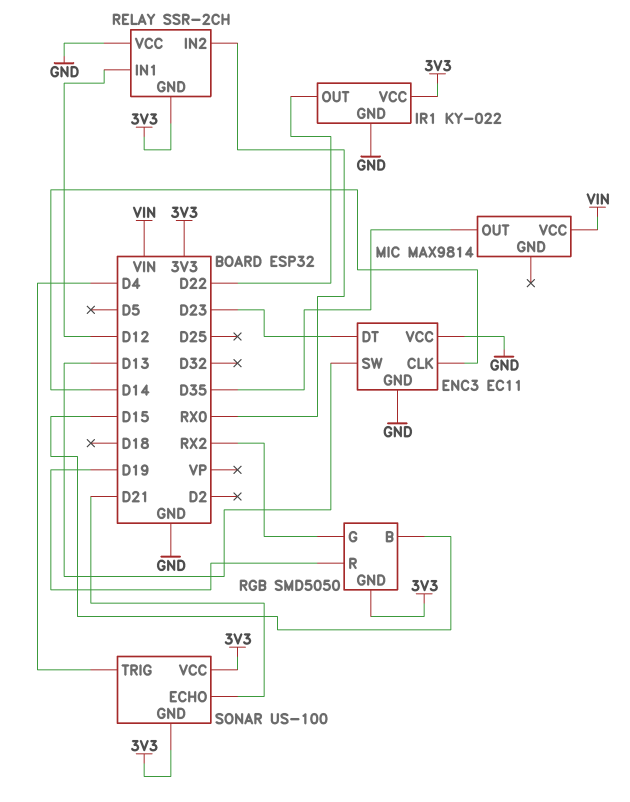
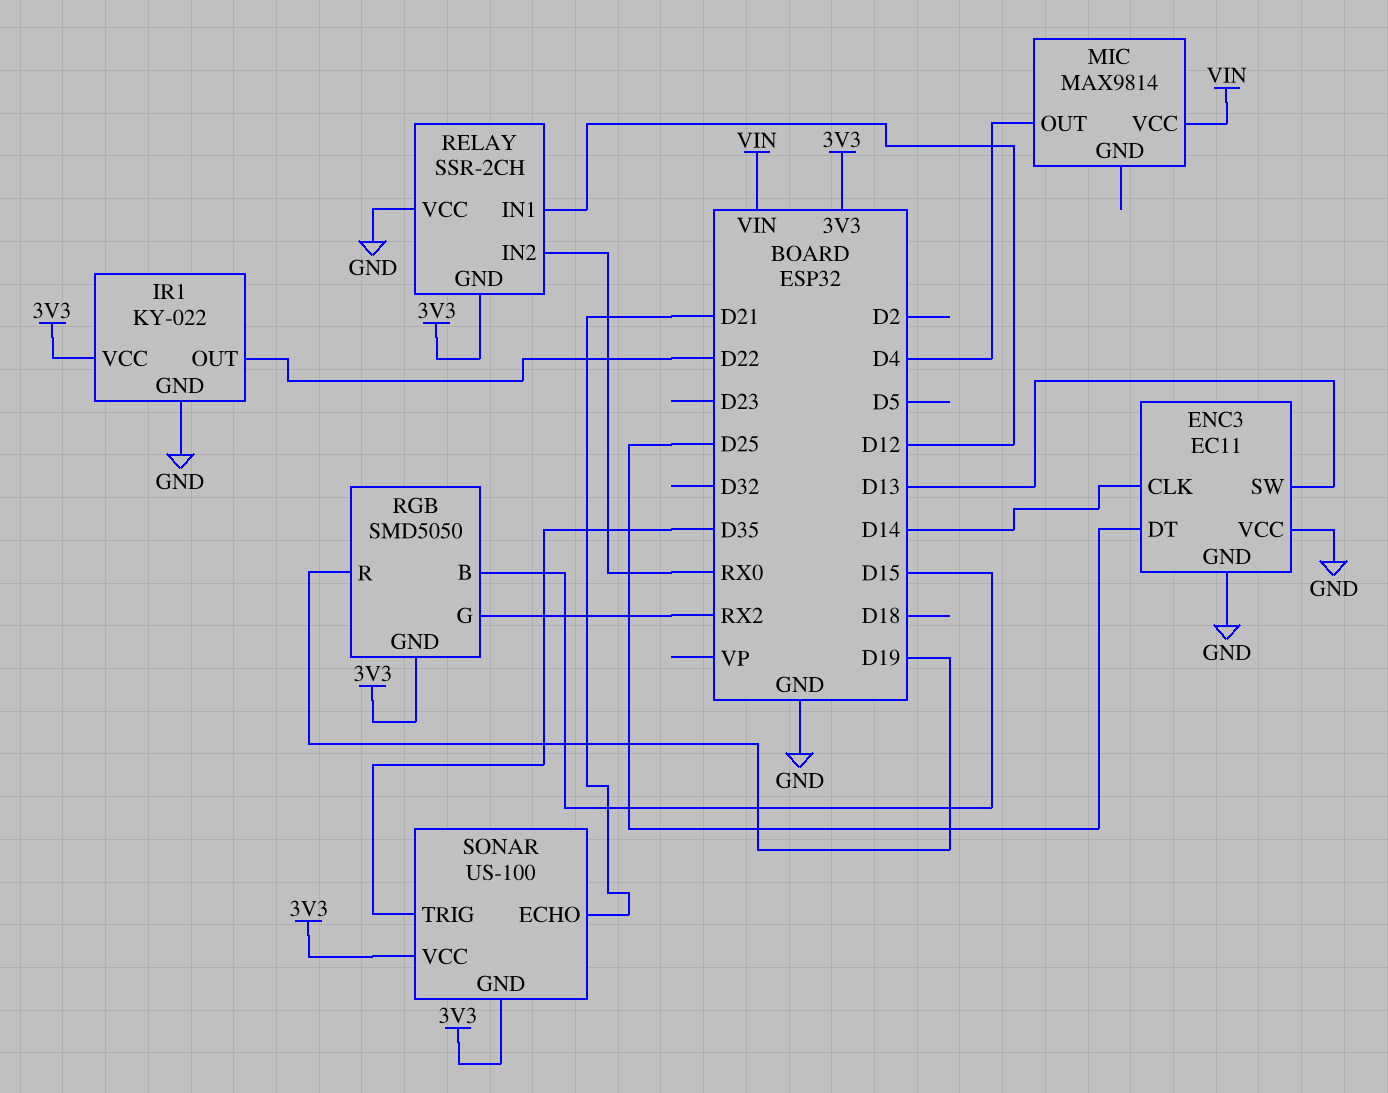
ENC3 pin DT: D23 -> D25
MIC pin OUT: D35 -> D4
SONAR pin TRIG: D4 -> D35

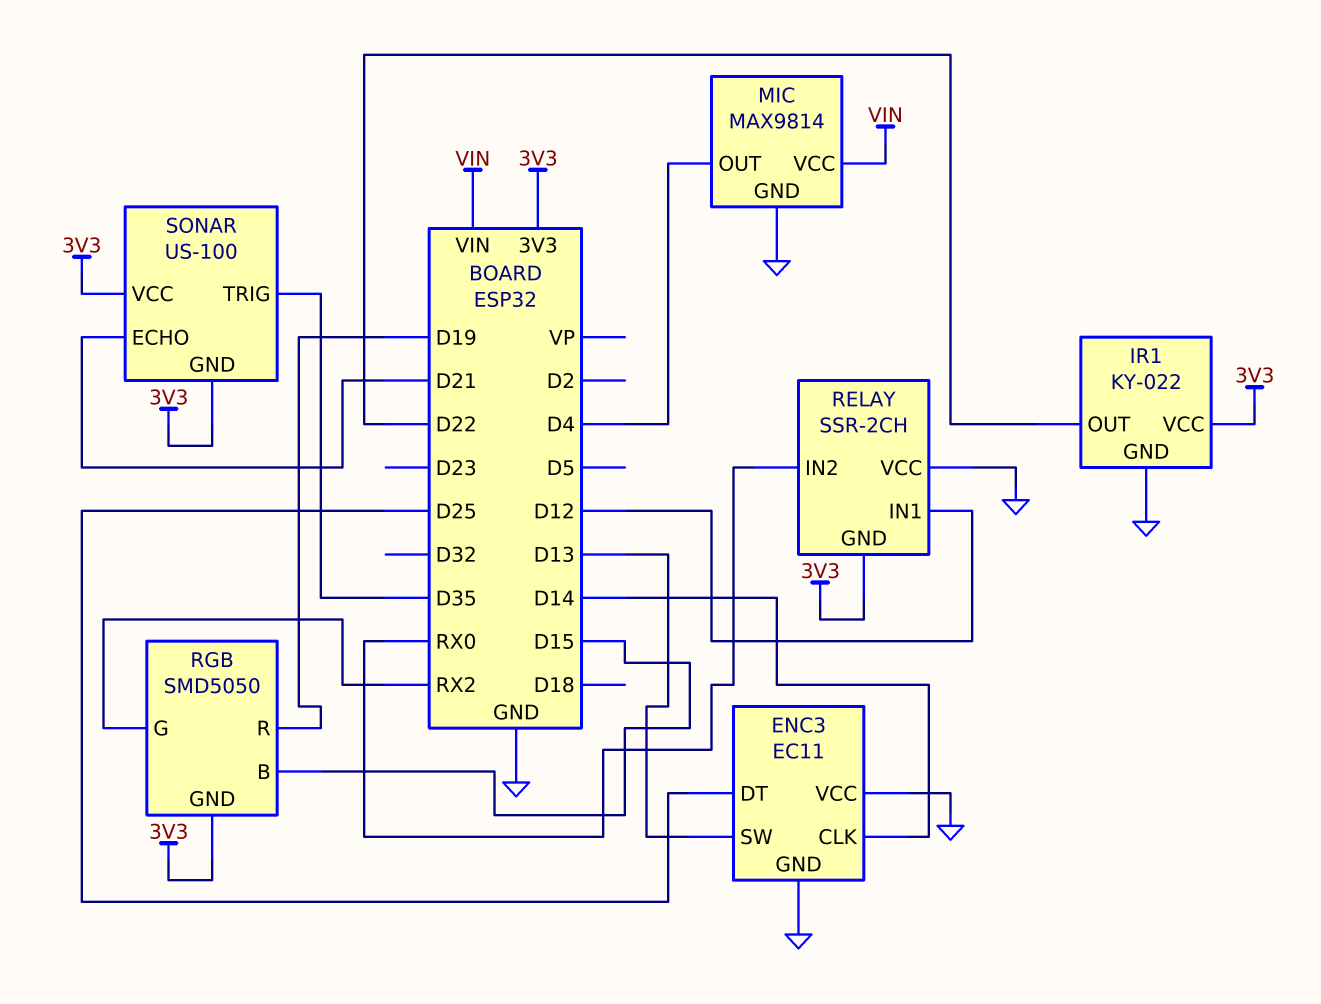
MIC pin GND: none -> GND

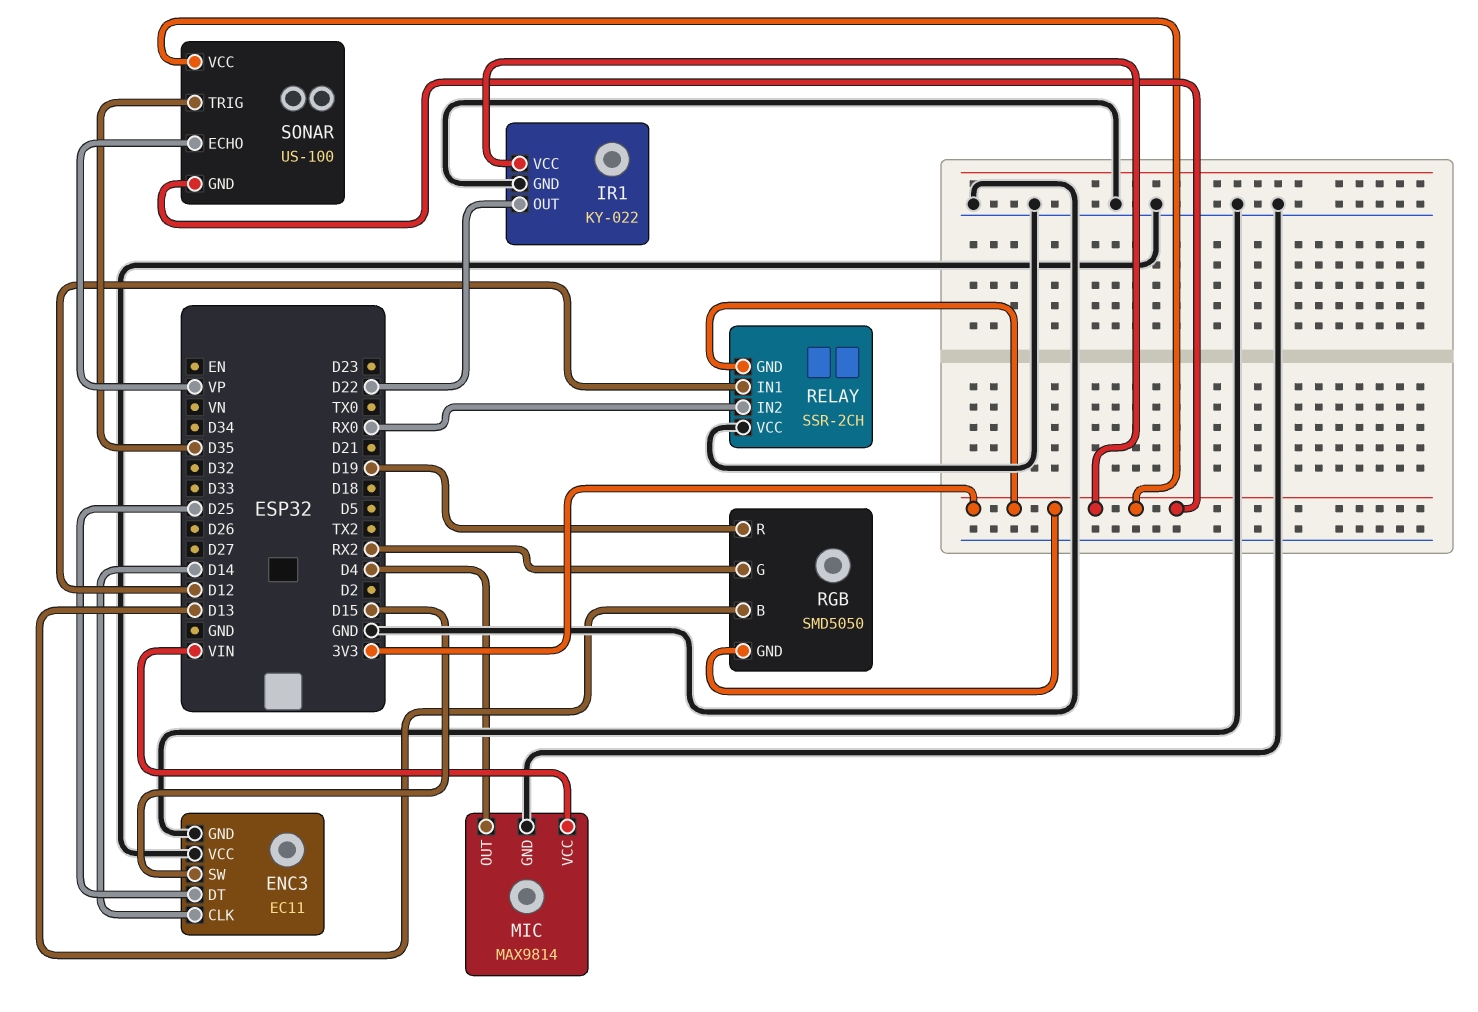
ENC3 pin SW: D13 -> D15
RGB pin B: D15 -> D13
SONAR pin ECHO: D21 -> VP

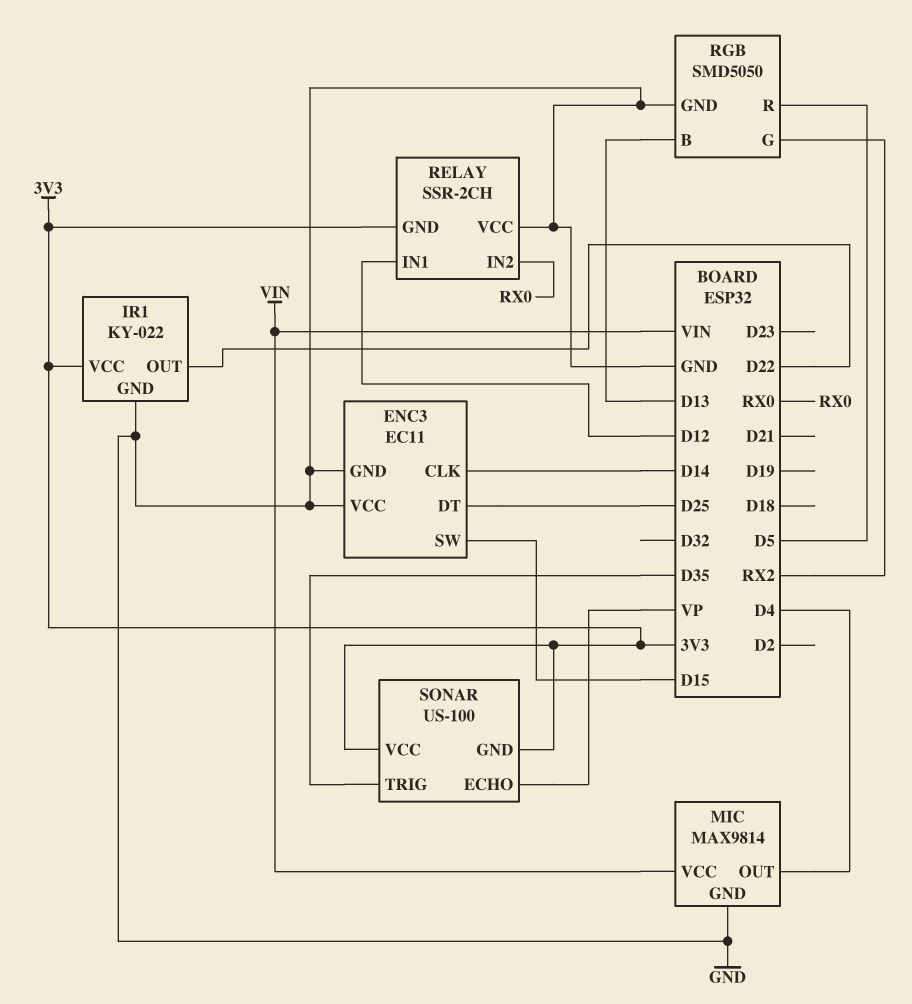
RGB pin GND: 3V3 -> GND
RGB pin R: D19 -> D5

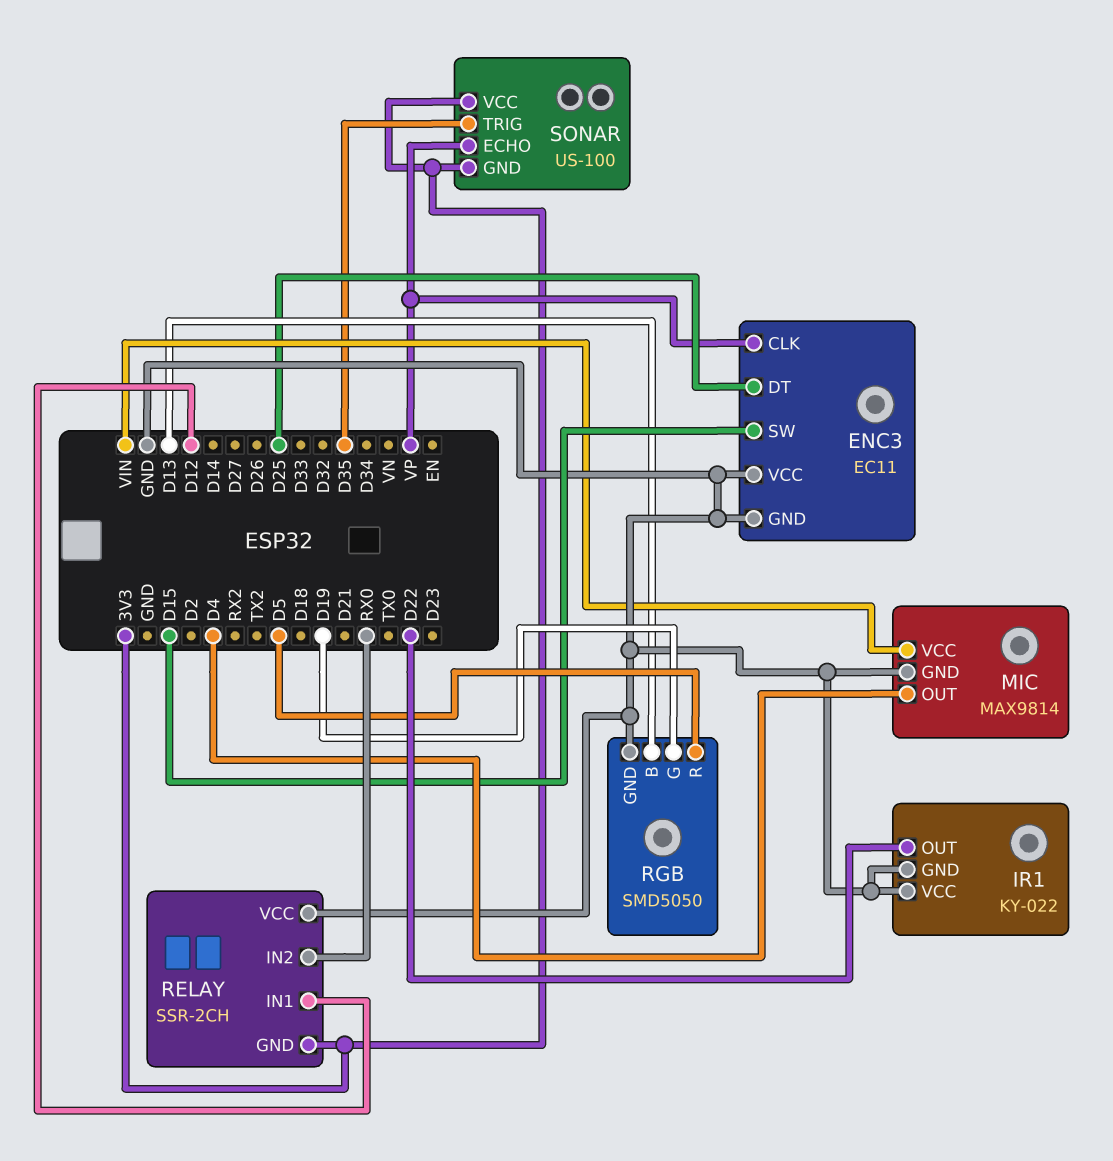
ENC3 pin CLK: D14 -> VP
IR1 pin VCC: 3V3 -> GND
RGB pin G: RX2 -> D19

